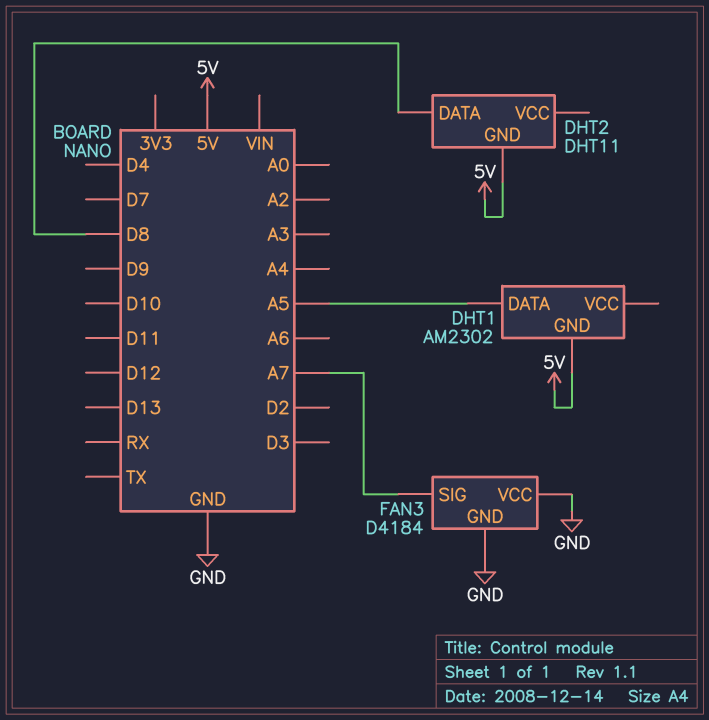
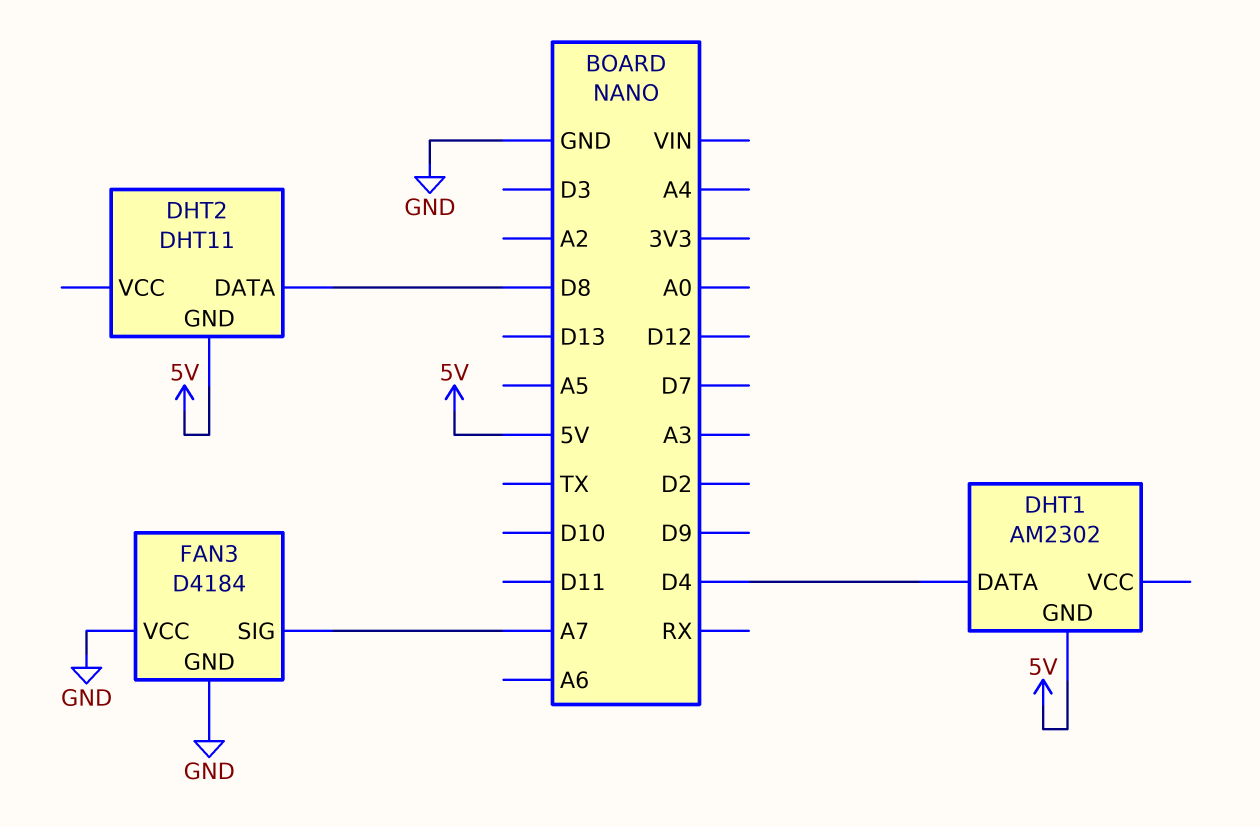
DHT1 pin DATA: A5 -> D4

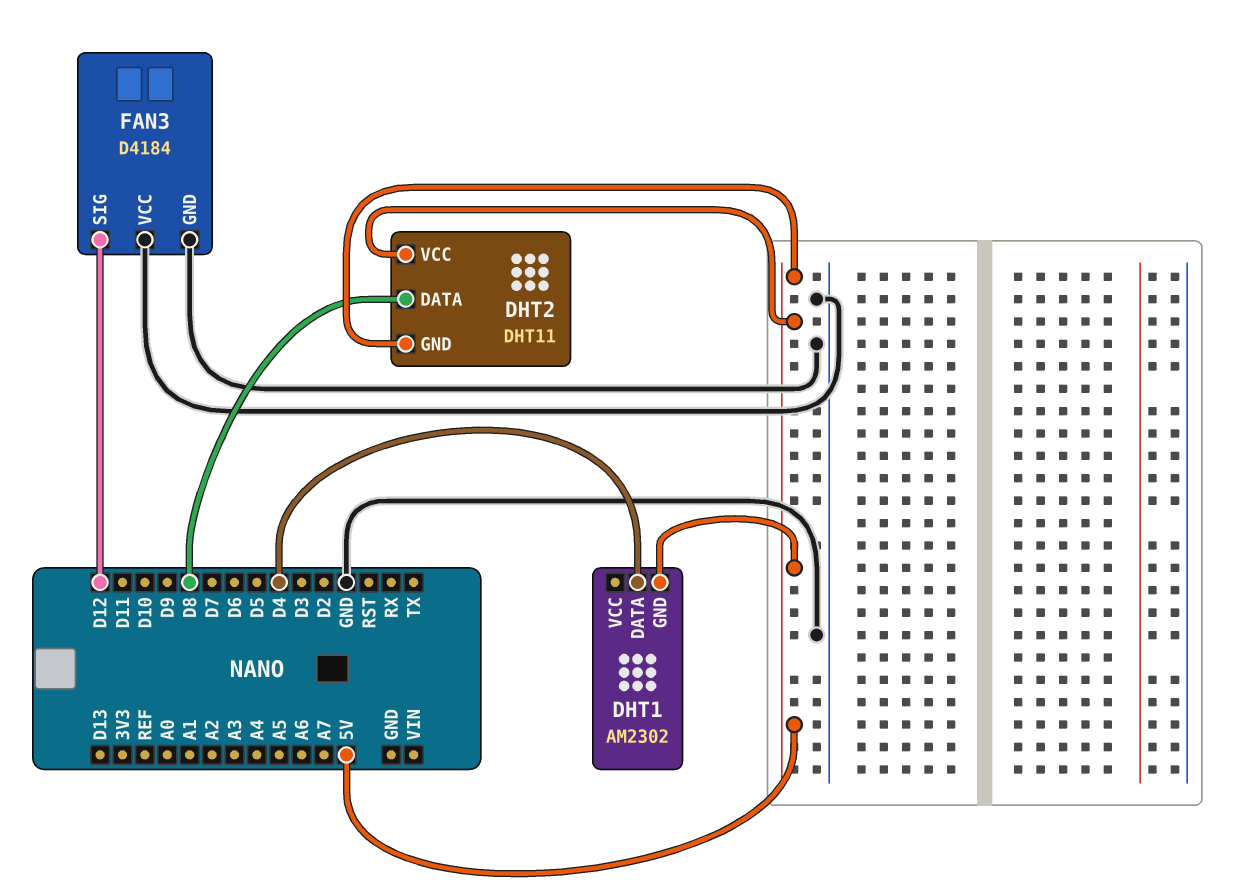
DHT2 pin VCC: none -> 5V
FAN3 pin SIG: A7 -> D12

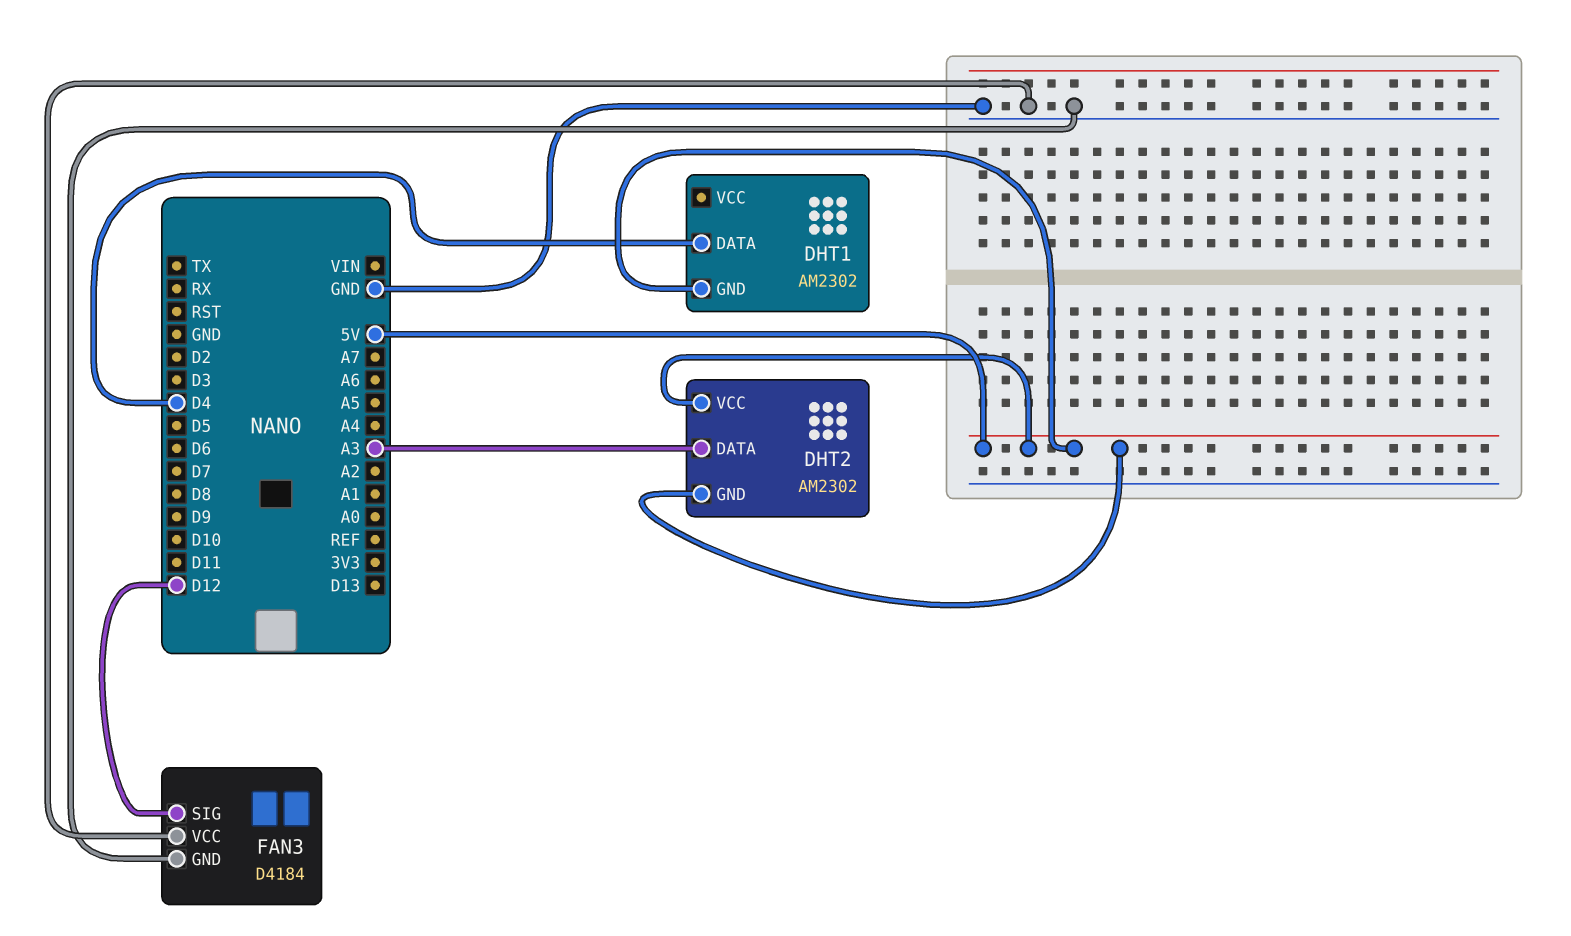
DHT2: DHT11 -> AM2302
DHT2 pin DATA: D8 -> A3

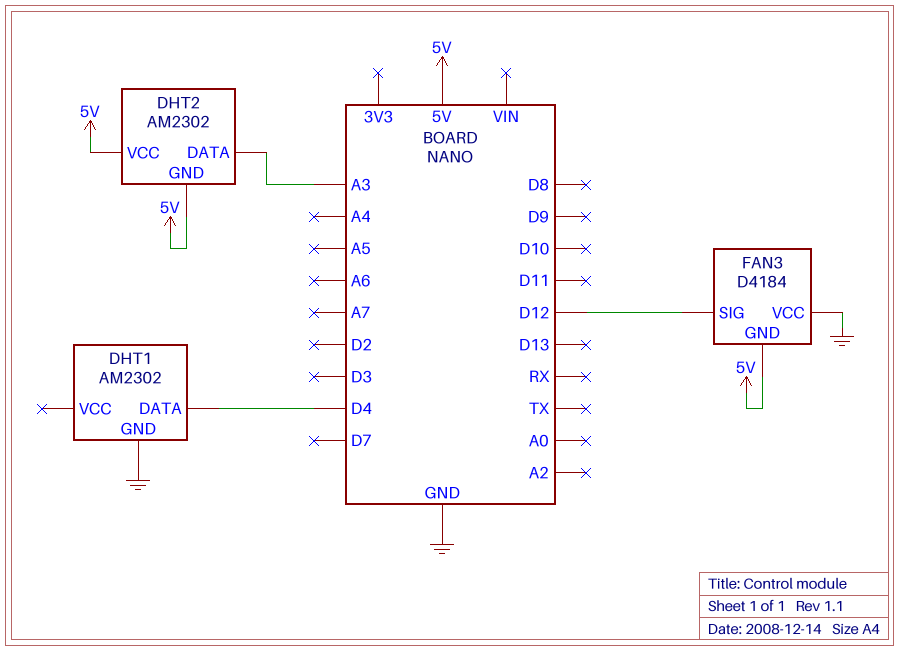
DHT1 pin GND: 5V -> GND
FAN3 pin GND: GND -> 5V

